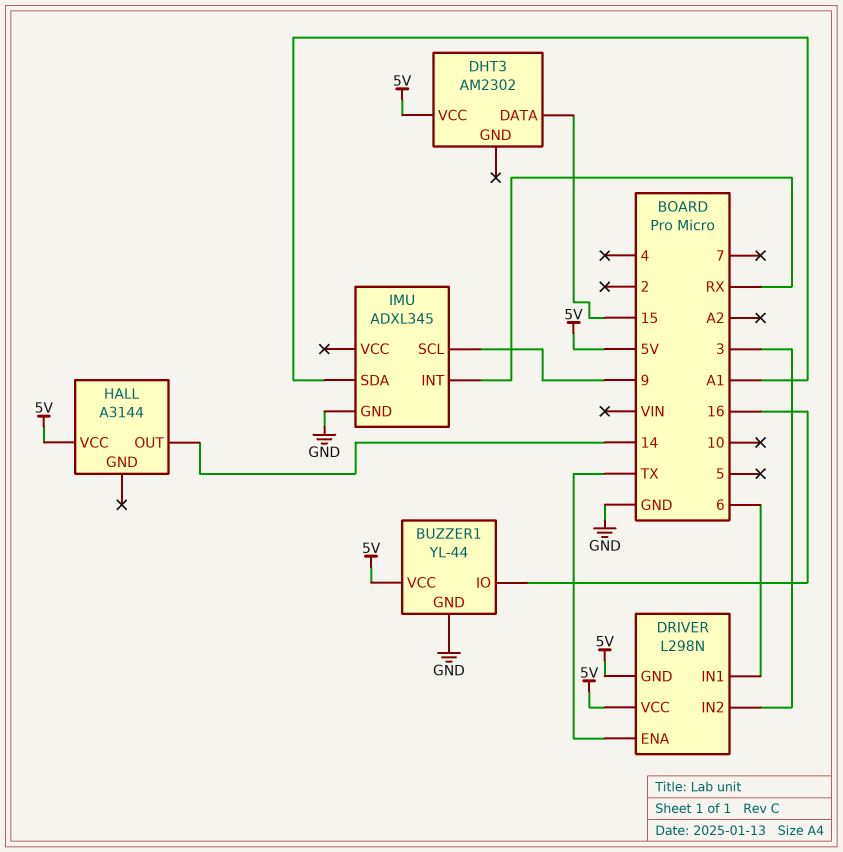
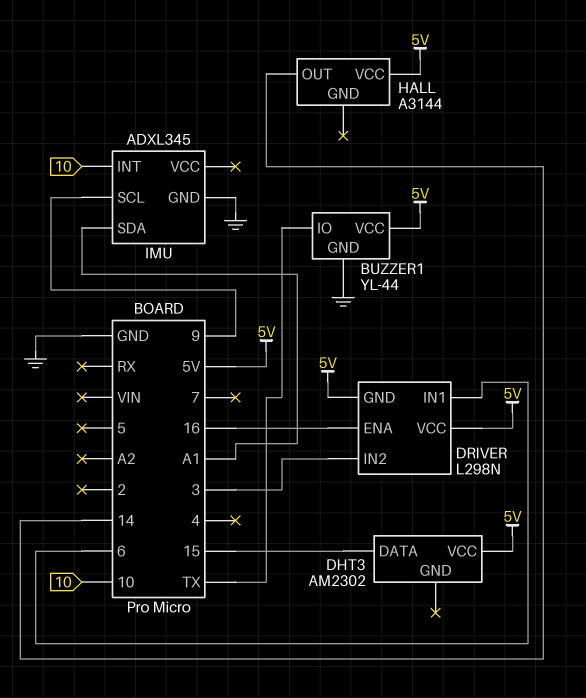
BUZZER1 pin IO: 16 -> TX
DRIVER pin ENA: TX -> 16
IMU pin INT: RX -> 10

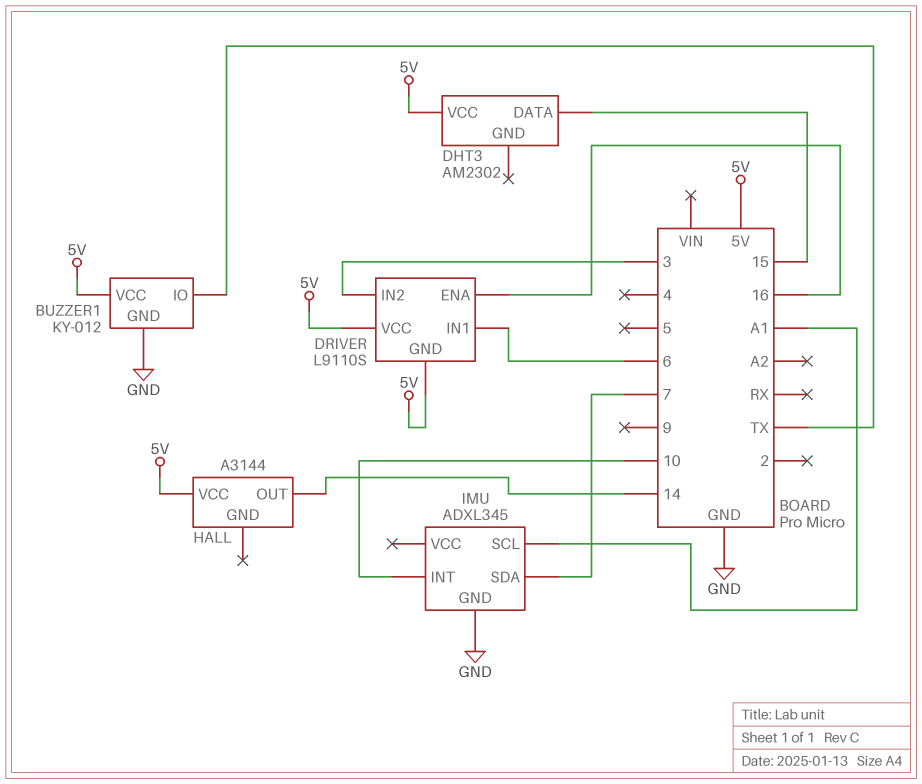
BUZZER1: YL-44 -> KY-012
DRIVER: L298N -> L9110S
IMU pin SCL: 9 -> A1
IMU pin SDA: A1 -> 7

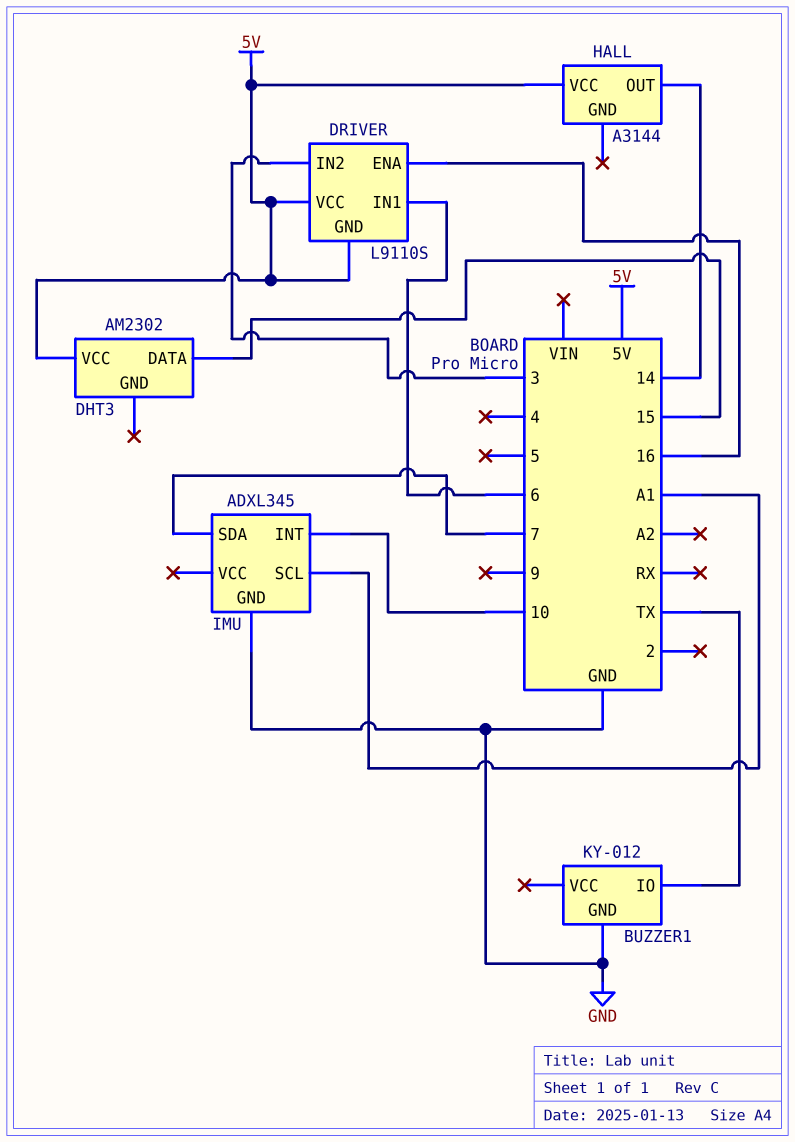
BUZZER1 pin VCC: 5V -> none

